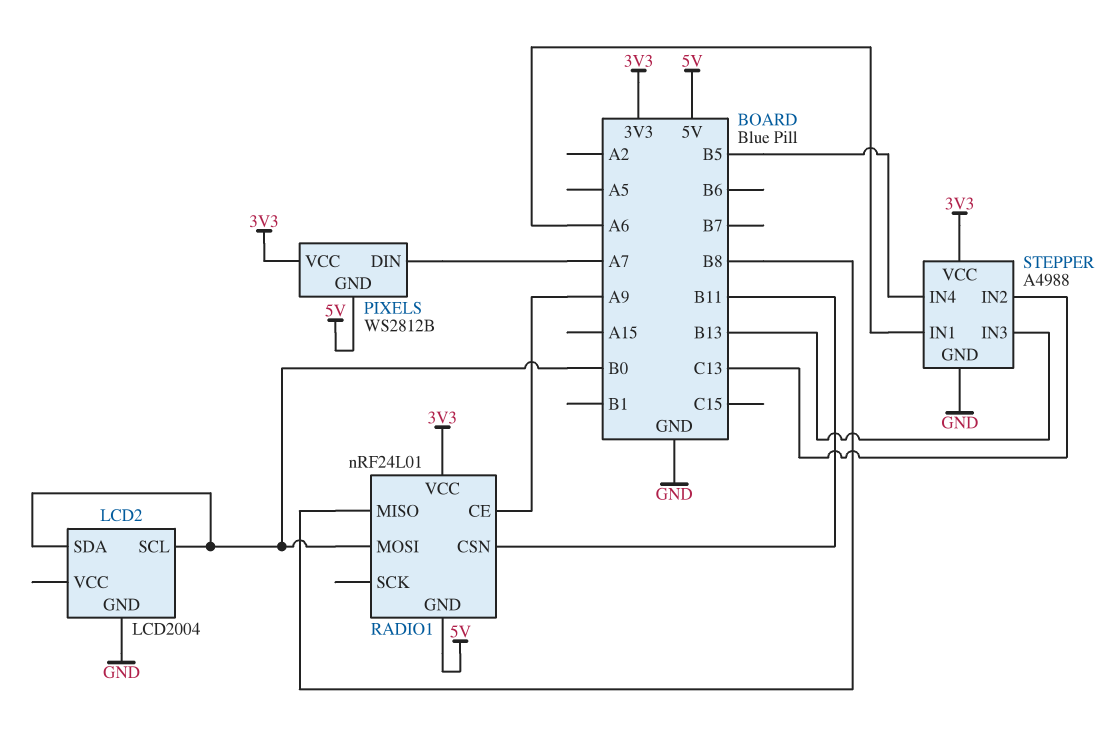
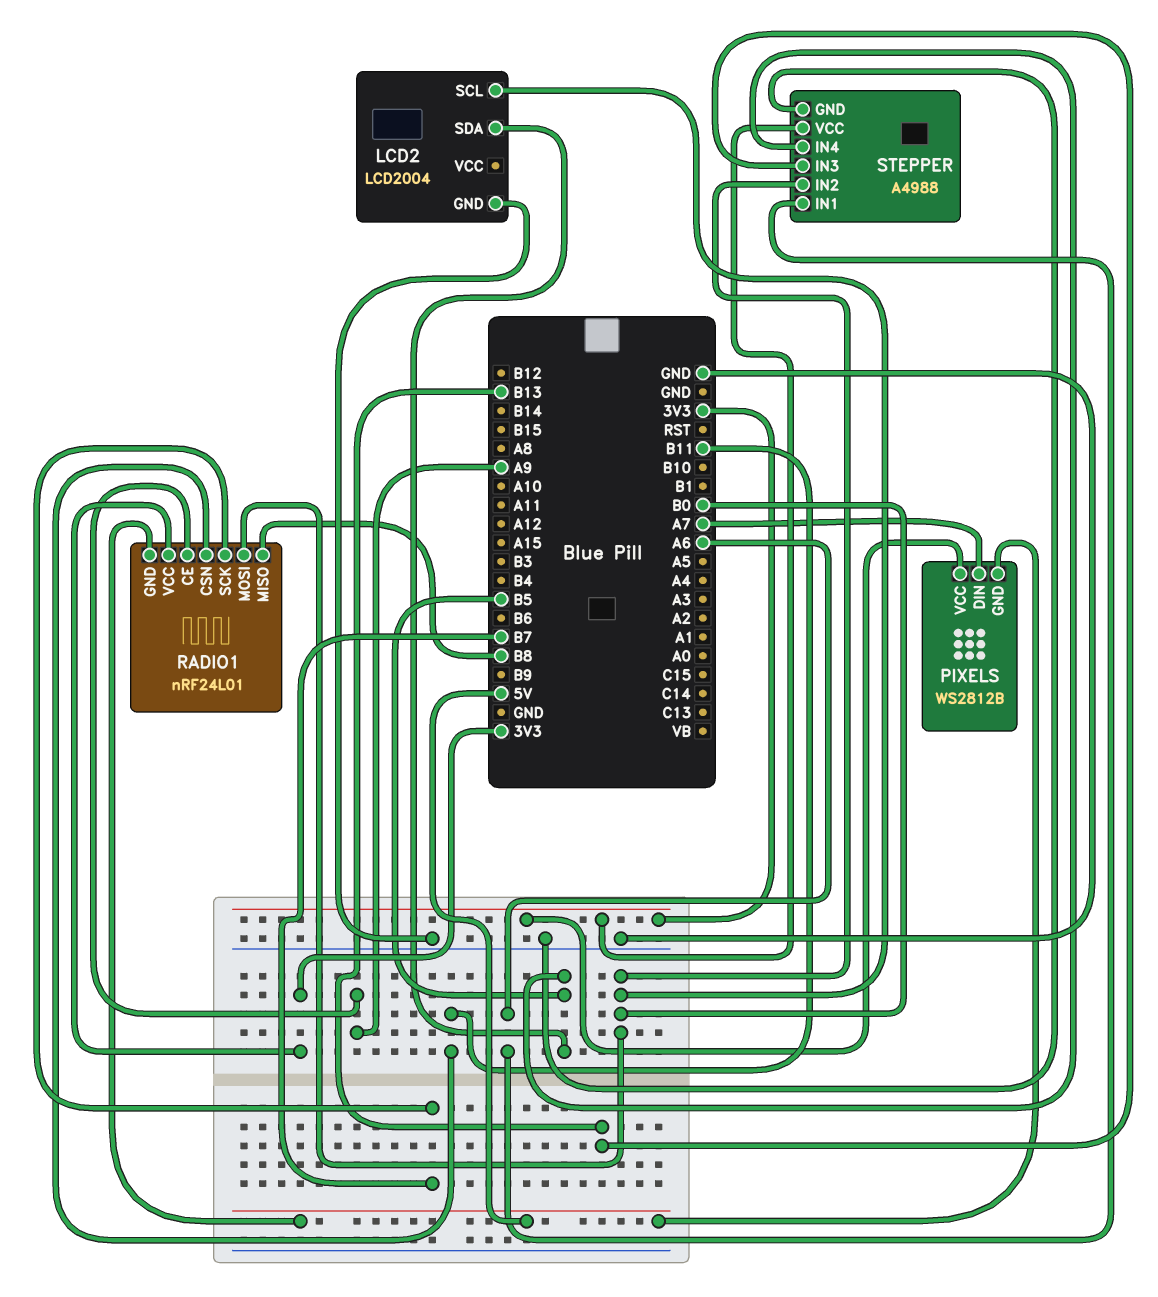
LCD2 pin SDA: B0 -> B5
RADIO1 pin SCK: none -> B7
STEPPER pin IN2: C13 -> B0

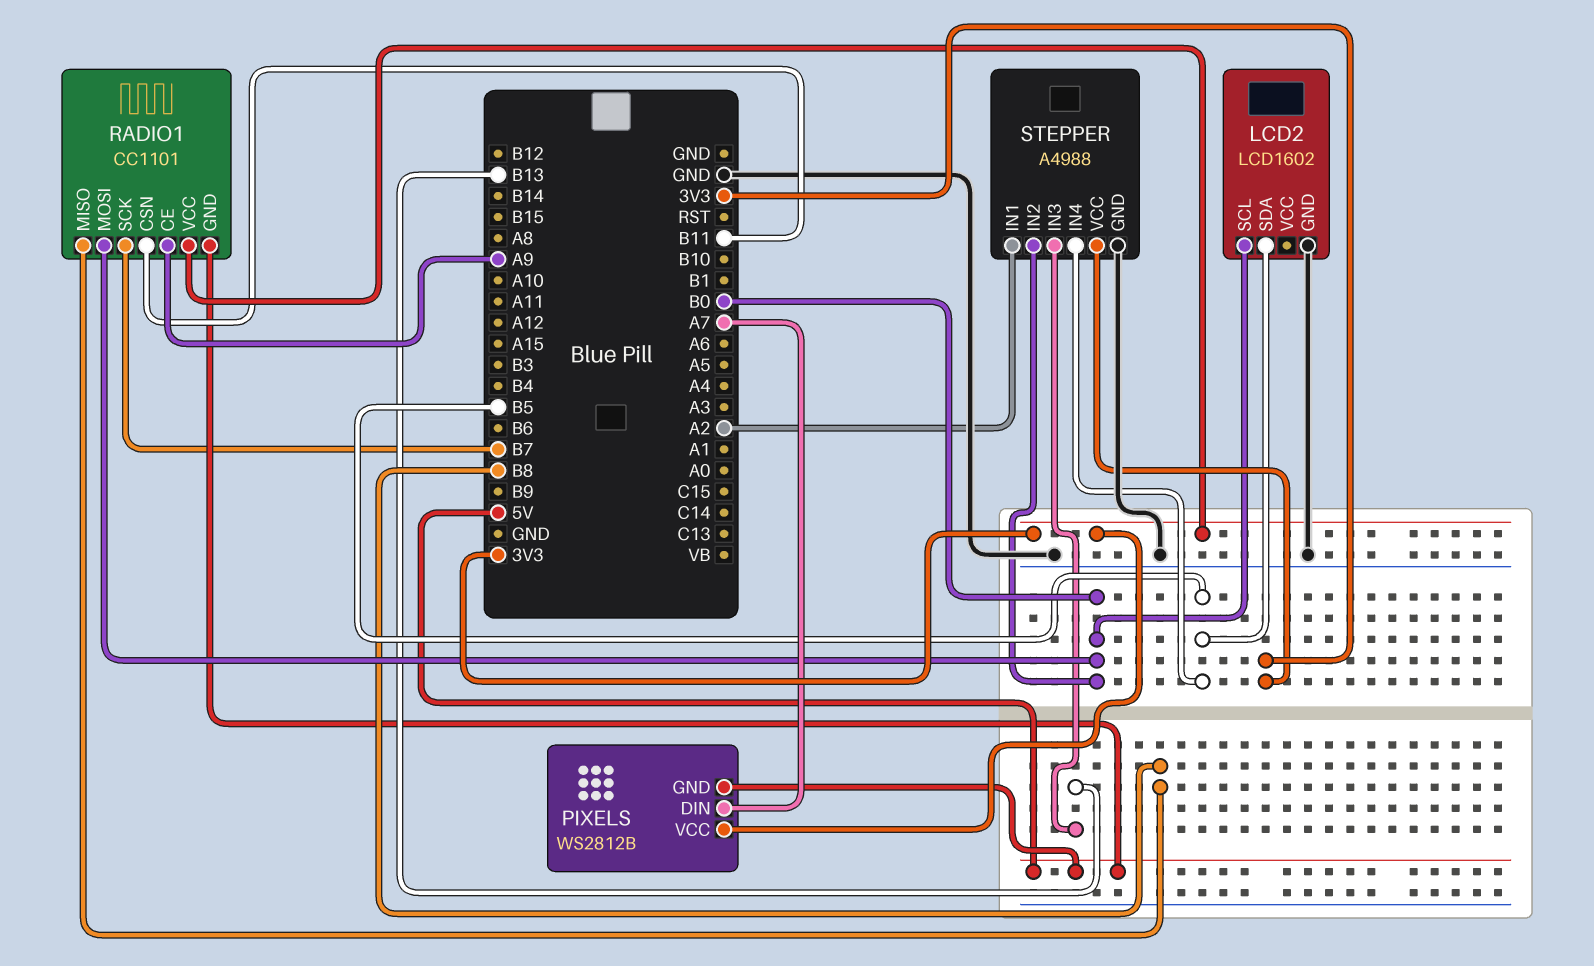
LCD2: LCD2004 -> LCD1602
RADIO1: nRF24L01 -> CC1101
STEPPER pin IN1: A6 -> A2

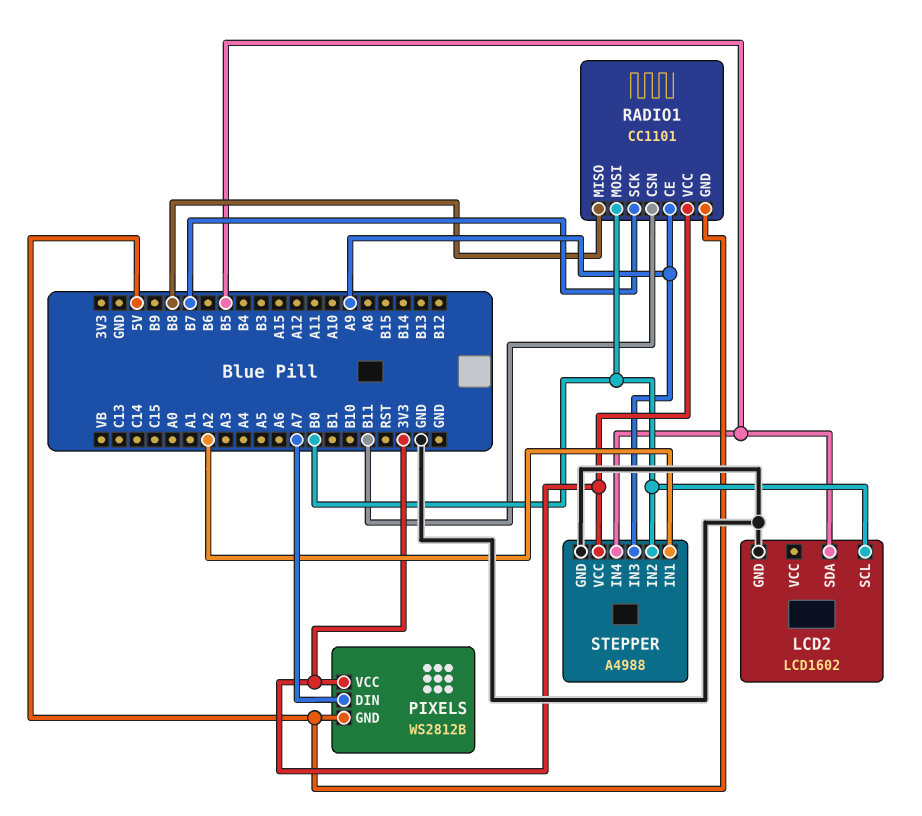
STEPPER pin IN3: B13 -> A9

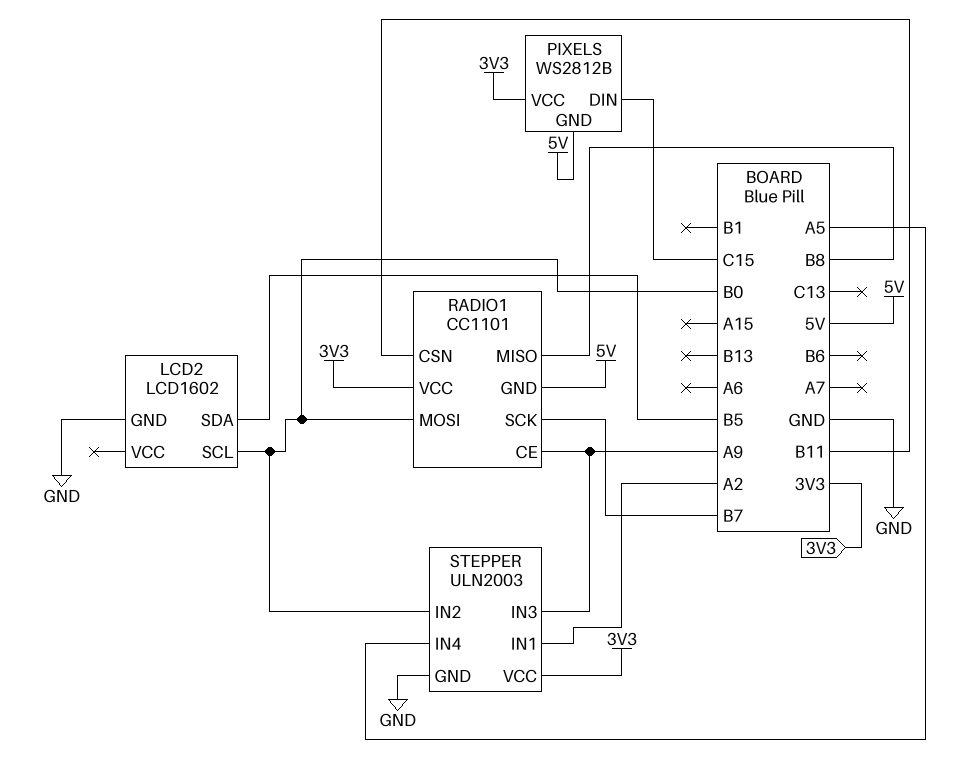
PIXELS pin DIN: A7 -> C15
STEPPER: A4988 -> ULN2003
STEPPER pin IN4: B5 -> A5

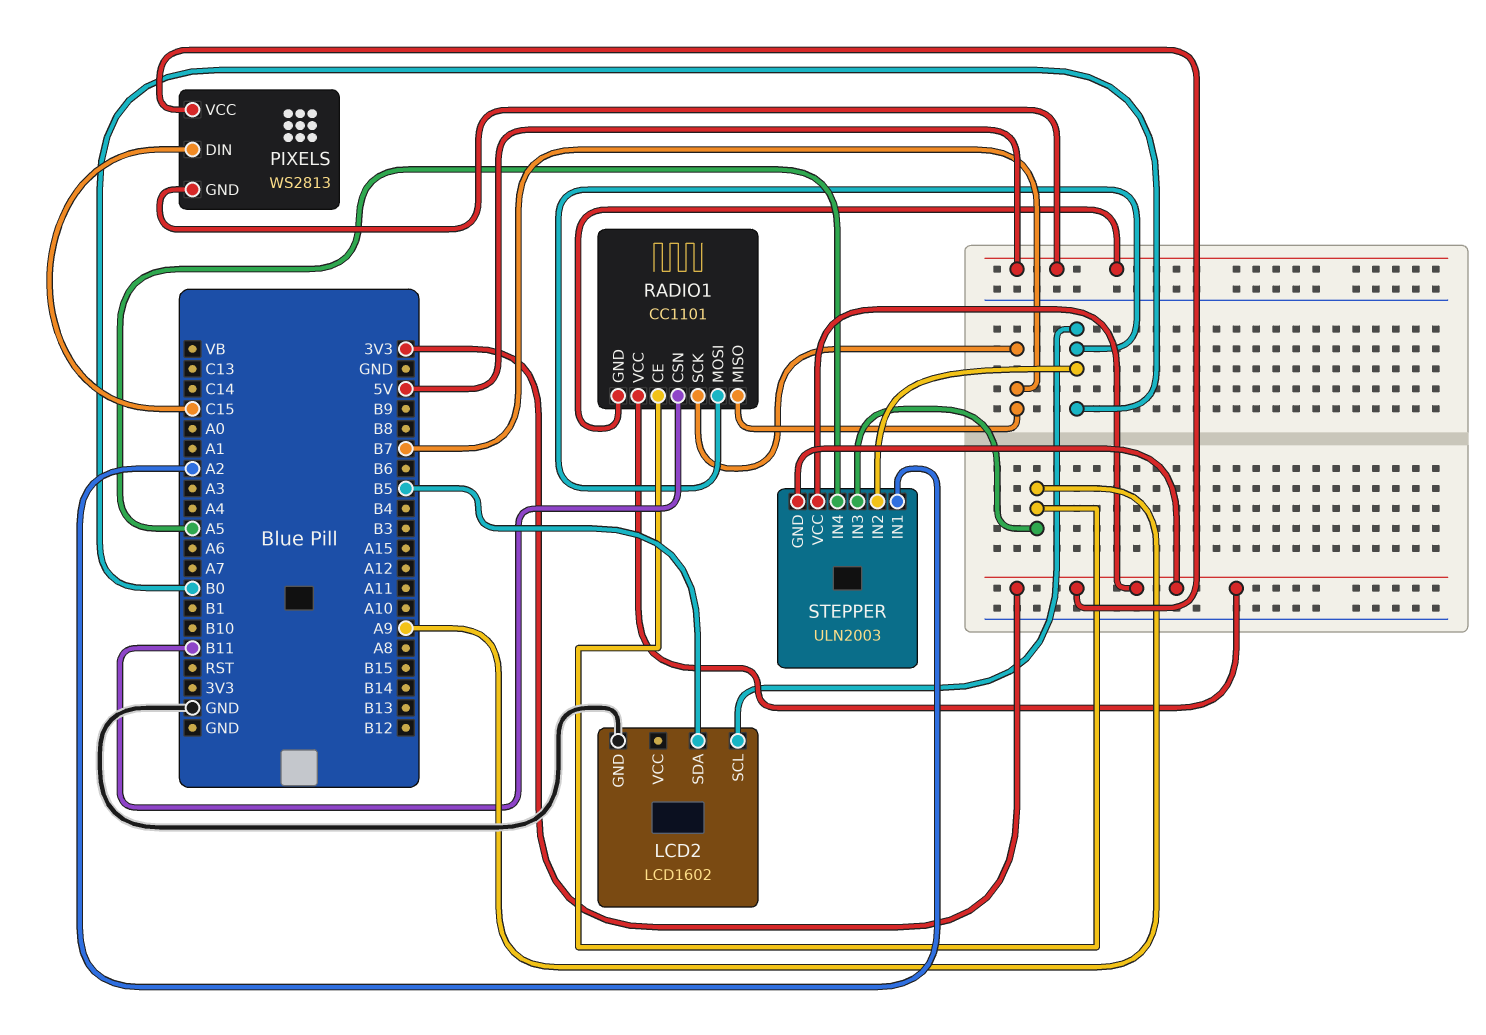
PIXELS: WS2812B -> WS2813
RADIO1 pin MISO: B8 -> B7
STEPPER pin GND: GND -> 3V3

